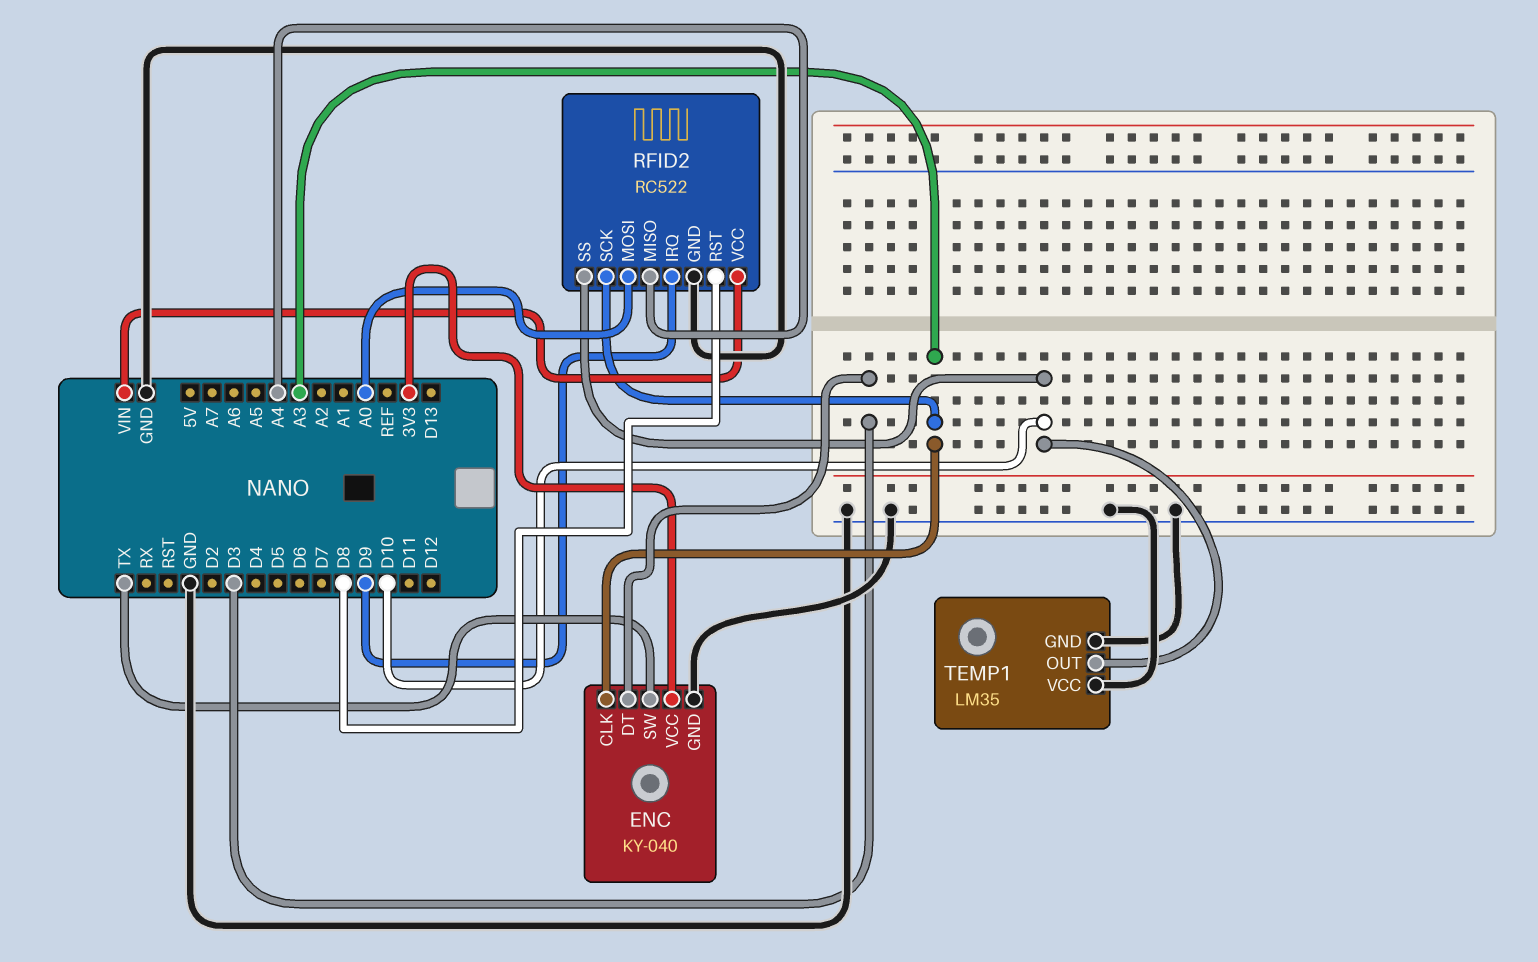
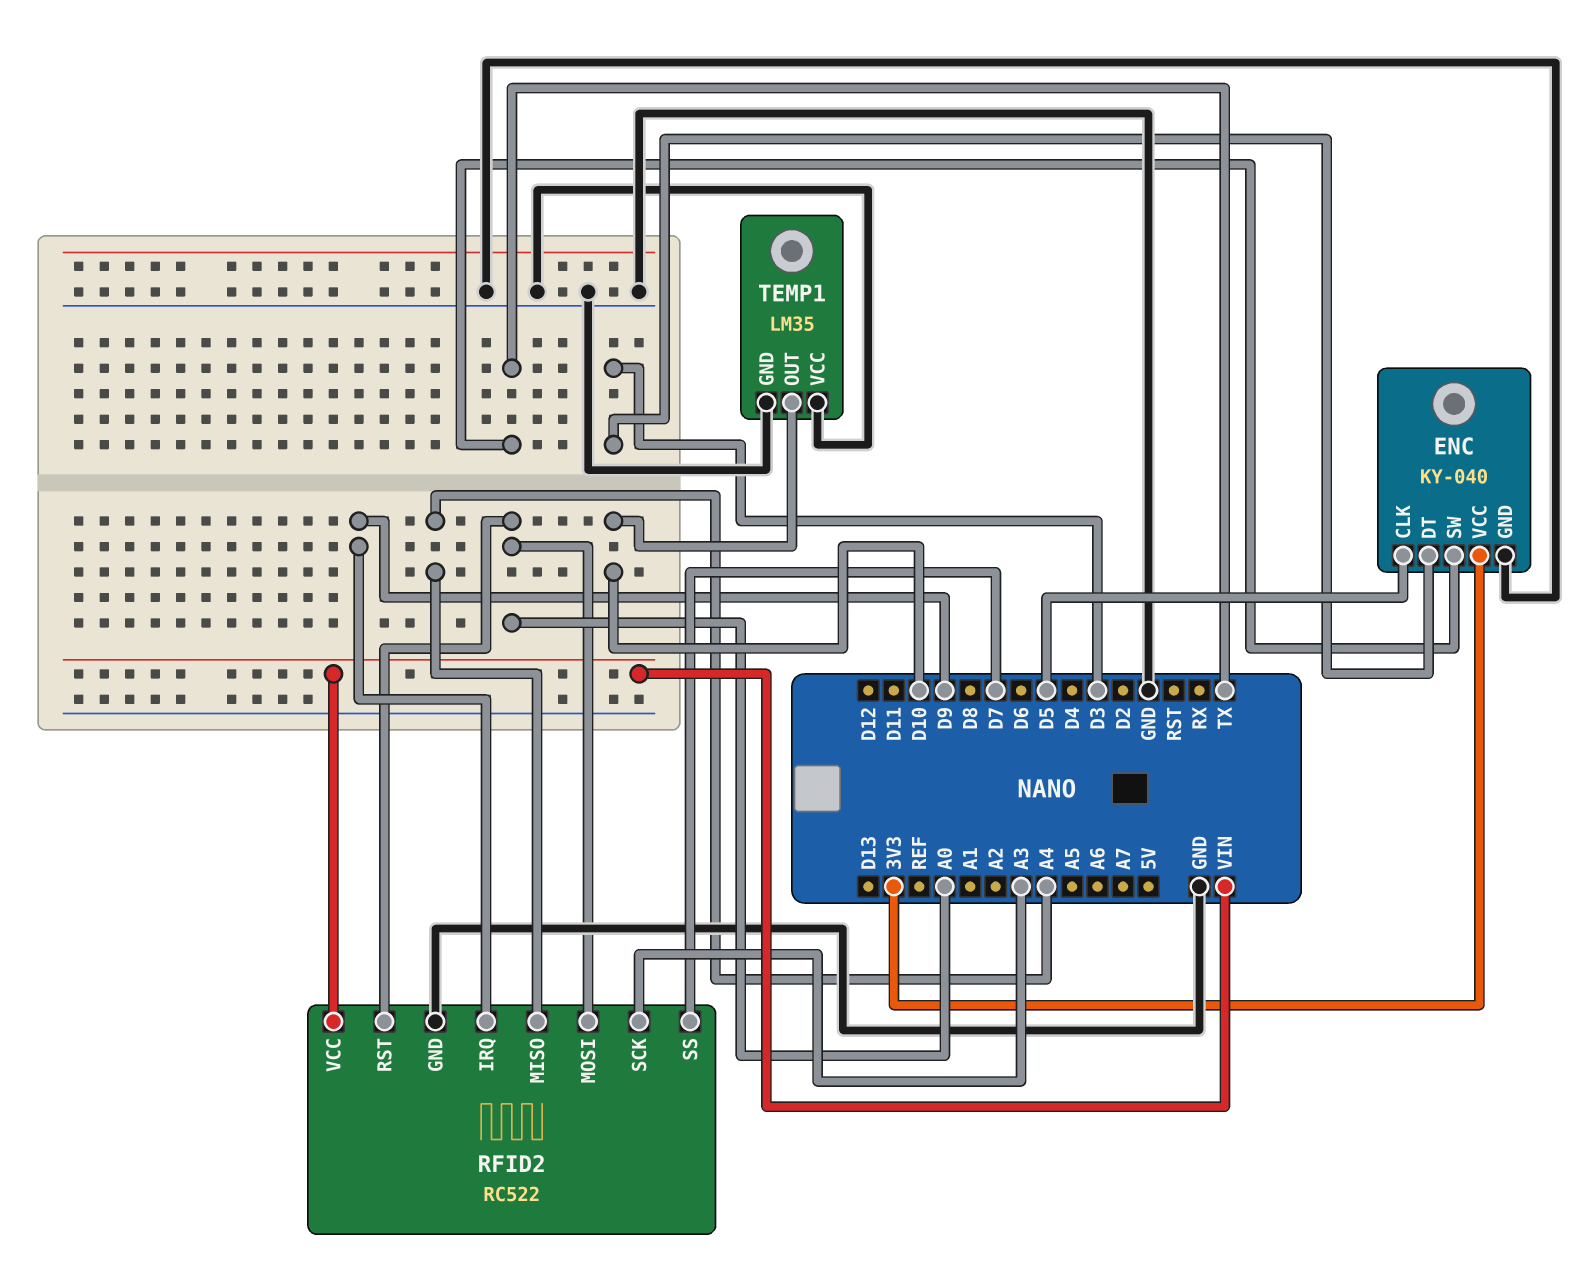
ENC pin CLK: A3 -> D5
RFID2 pin RST: D8 -> A0
RFID2 pin SS: D10 -> D7

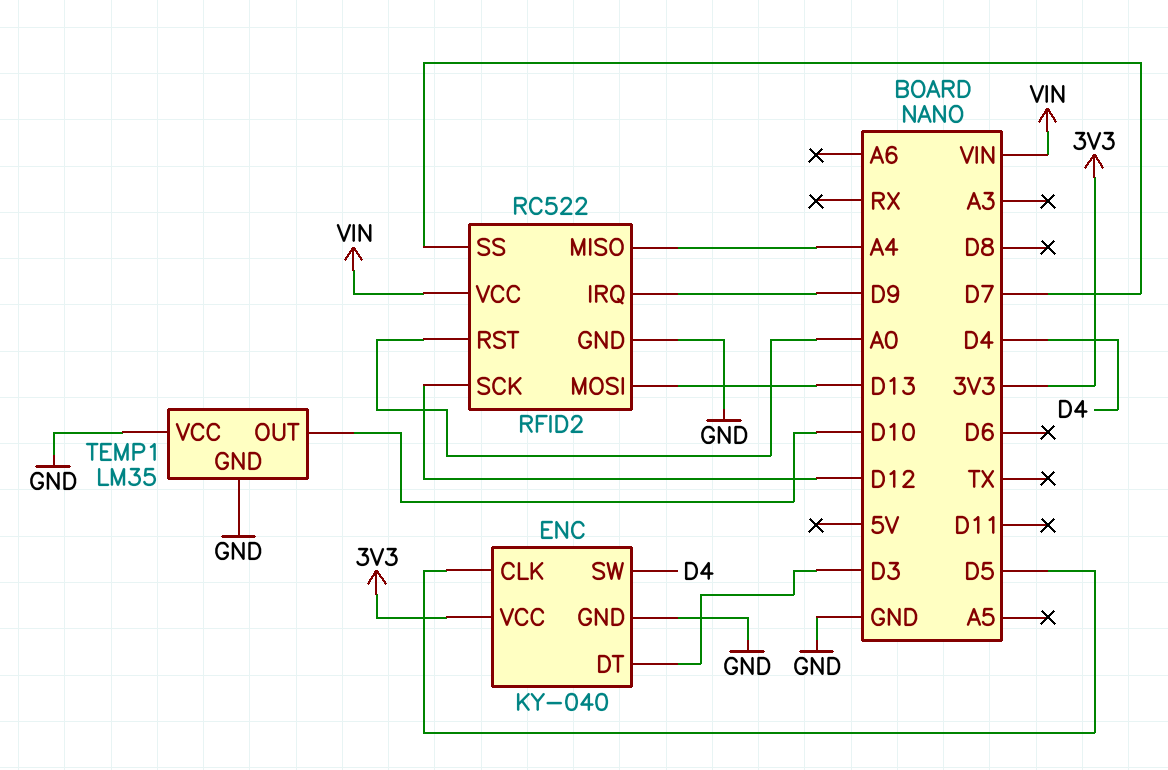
ENC pin SW: TX -> D4
RFID2 pin MOSI: A0 -> D13
RFID2 pin SCK: A3 -> D12

